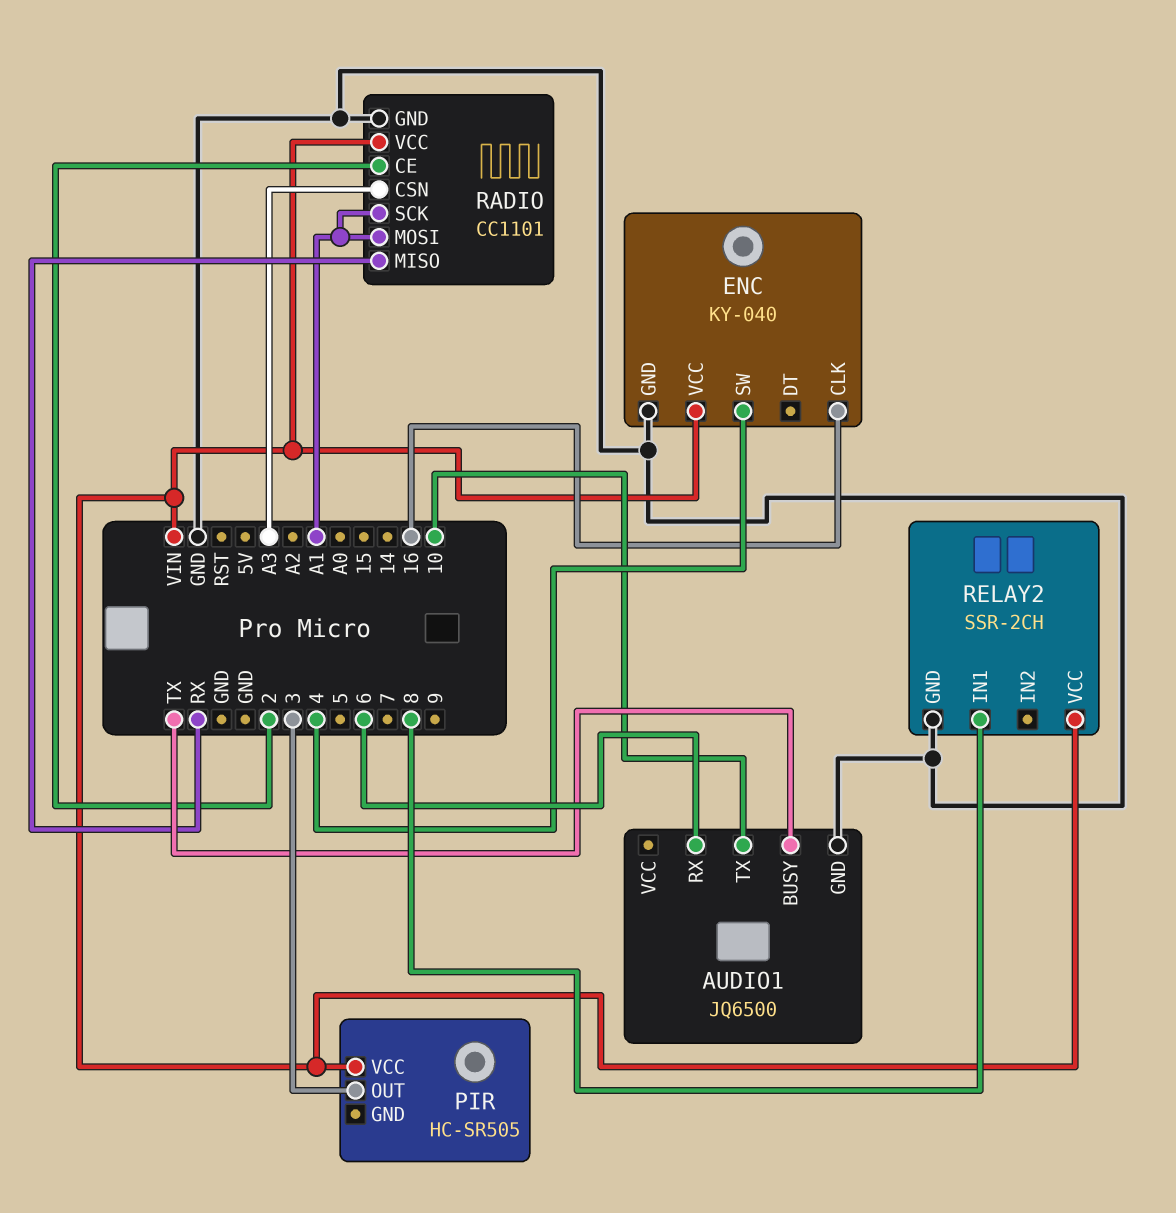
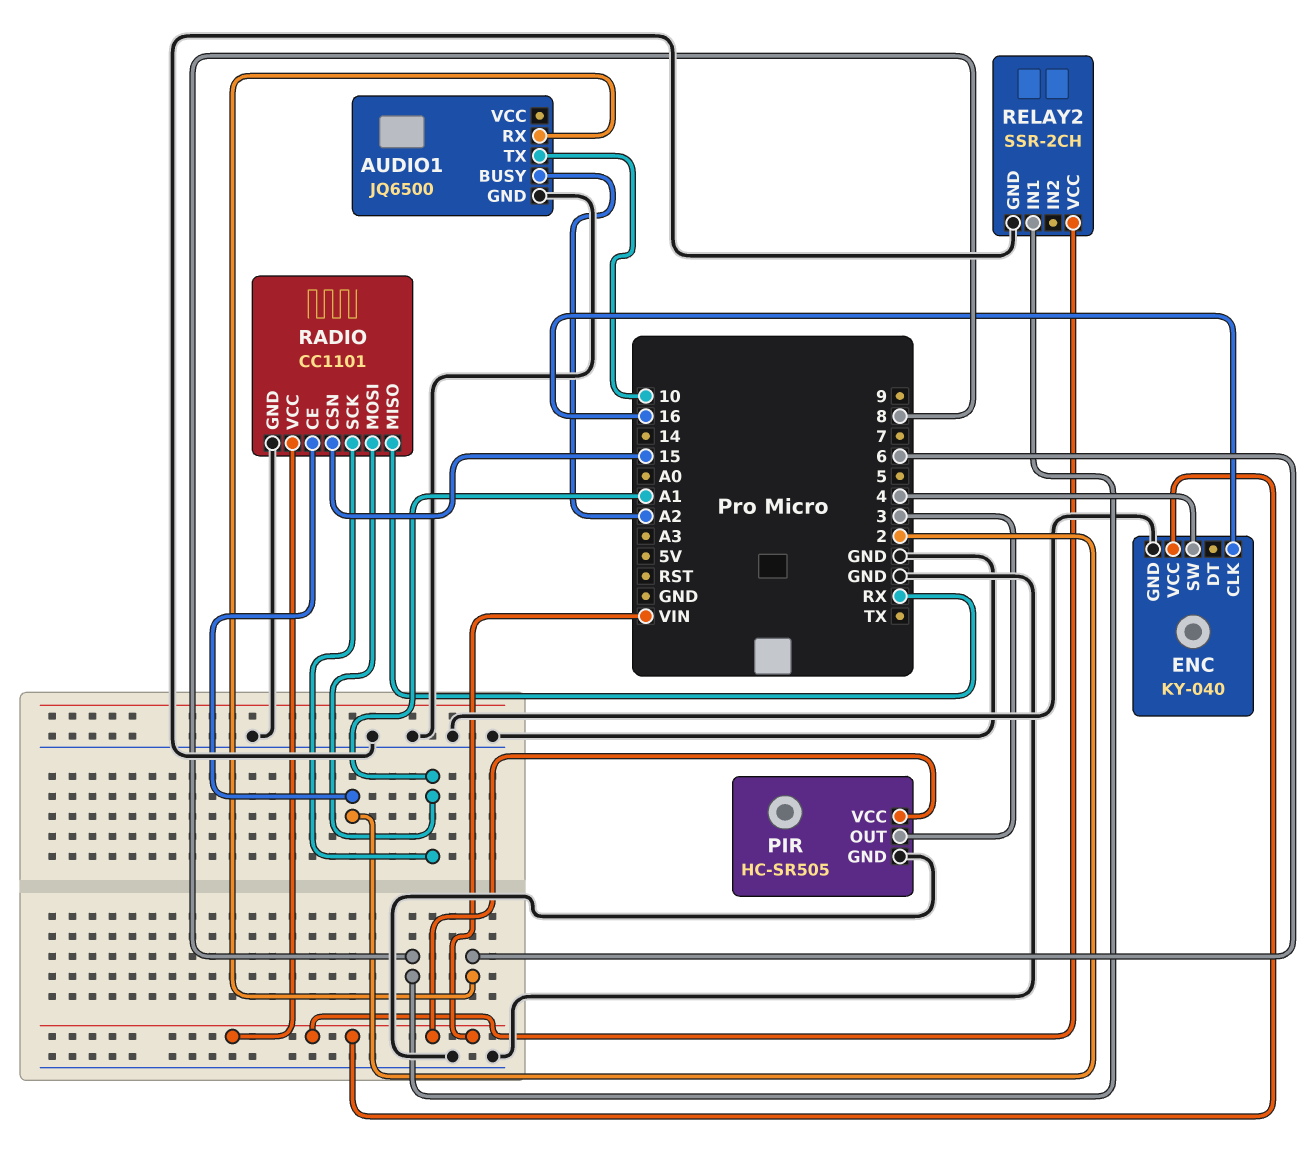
AUDIO1 pin BUSY: TX -> A2
PIR pin GND: none -> GND
RADIO pin CSN: A3 -> 15

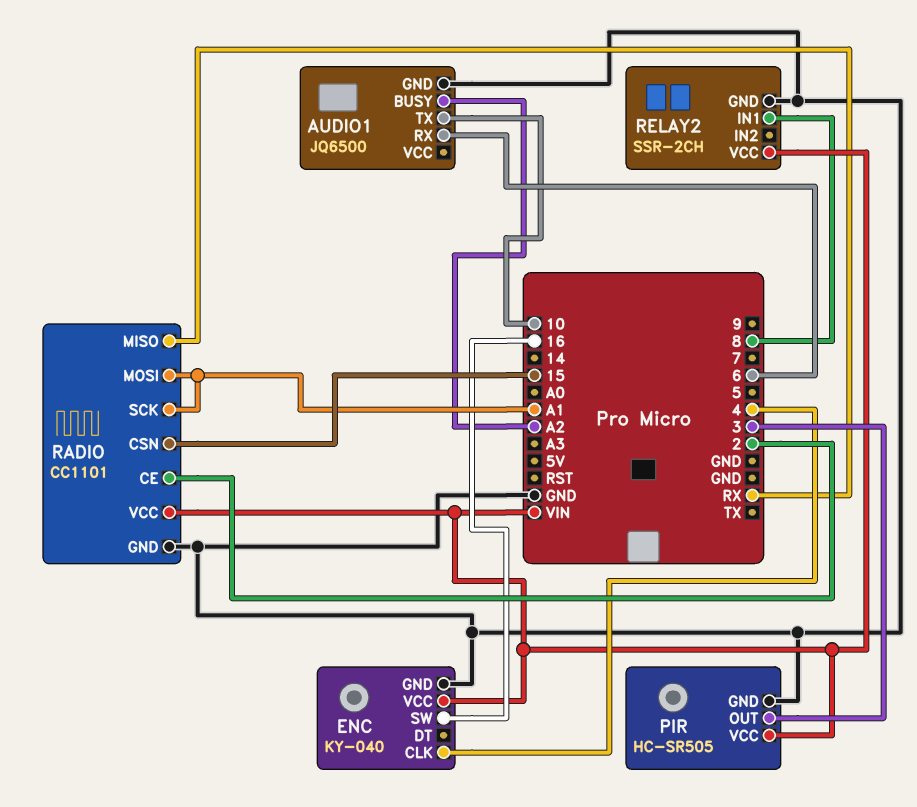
ENC pin CLK: 16 -> 4
ENC pin SW: 4 -> 16

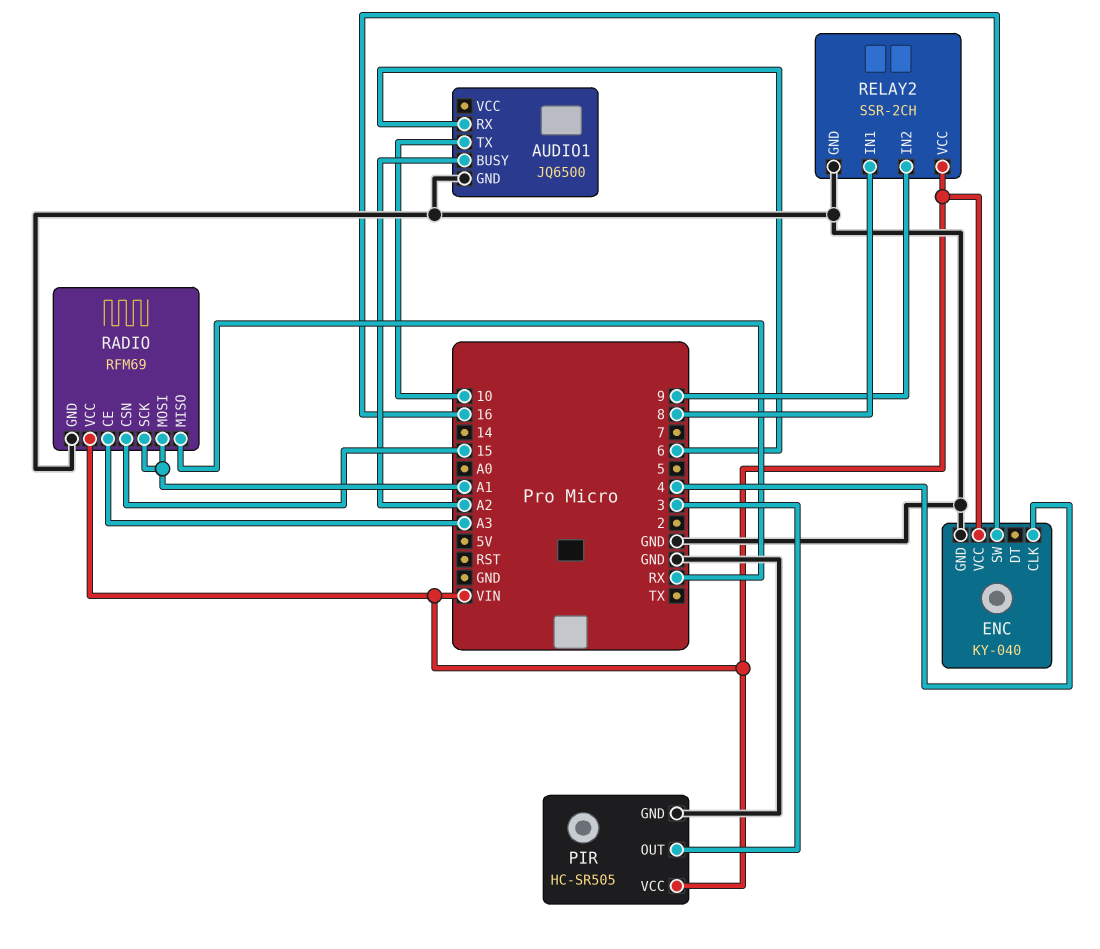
RADIO: CC1101 -> RFM69
RADIO pin CE: 2 -> A3
RELAY2 pin IN2: none -> 9

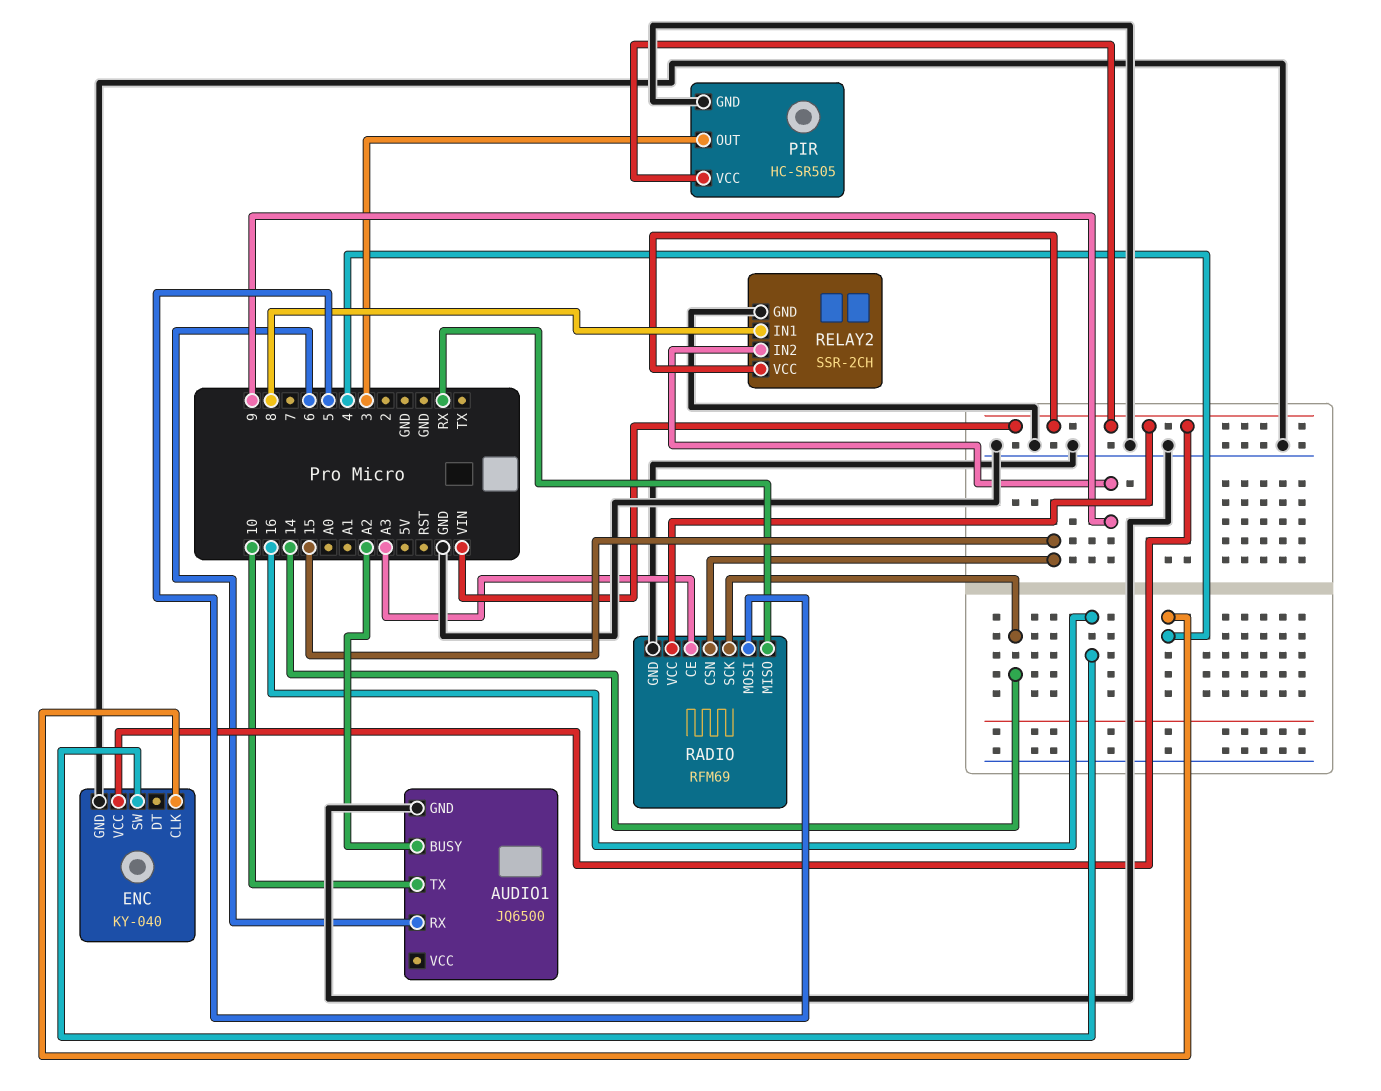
RADIO pin MOSI: A1 -> 5
RADIO pin SCK: A1 -> 14

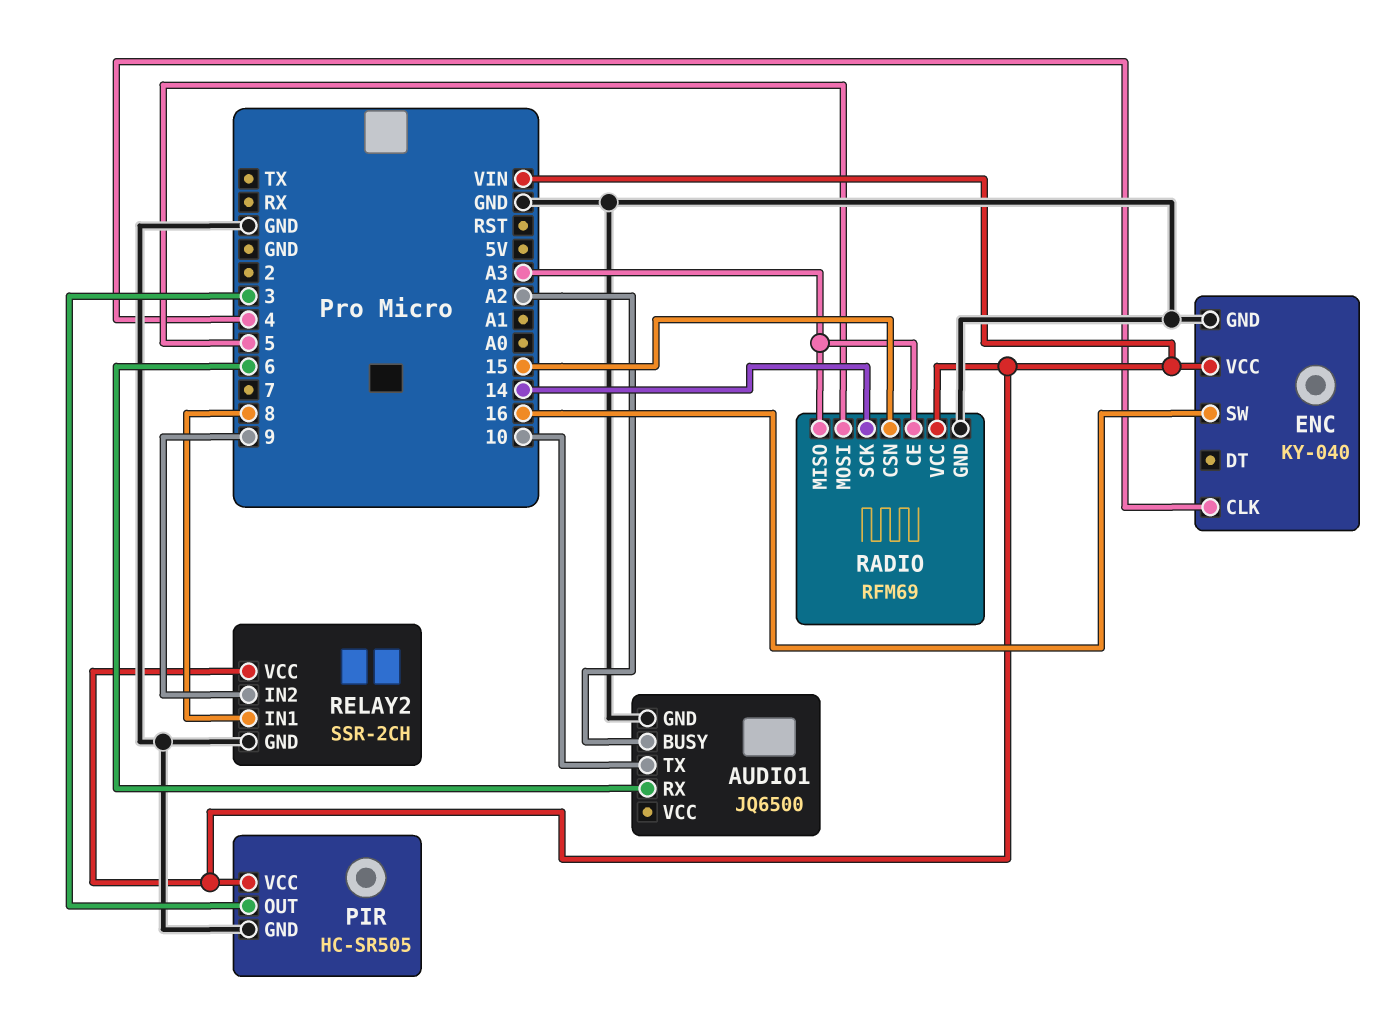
RADIO pin MISO: RX -> A3

